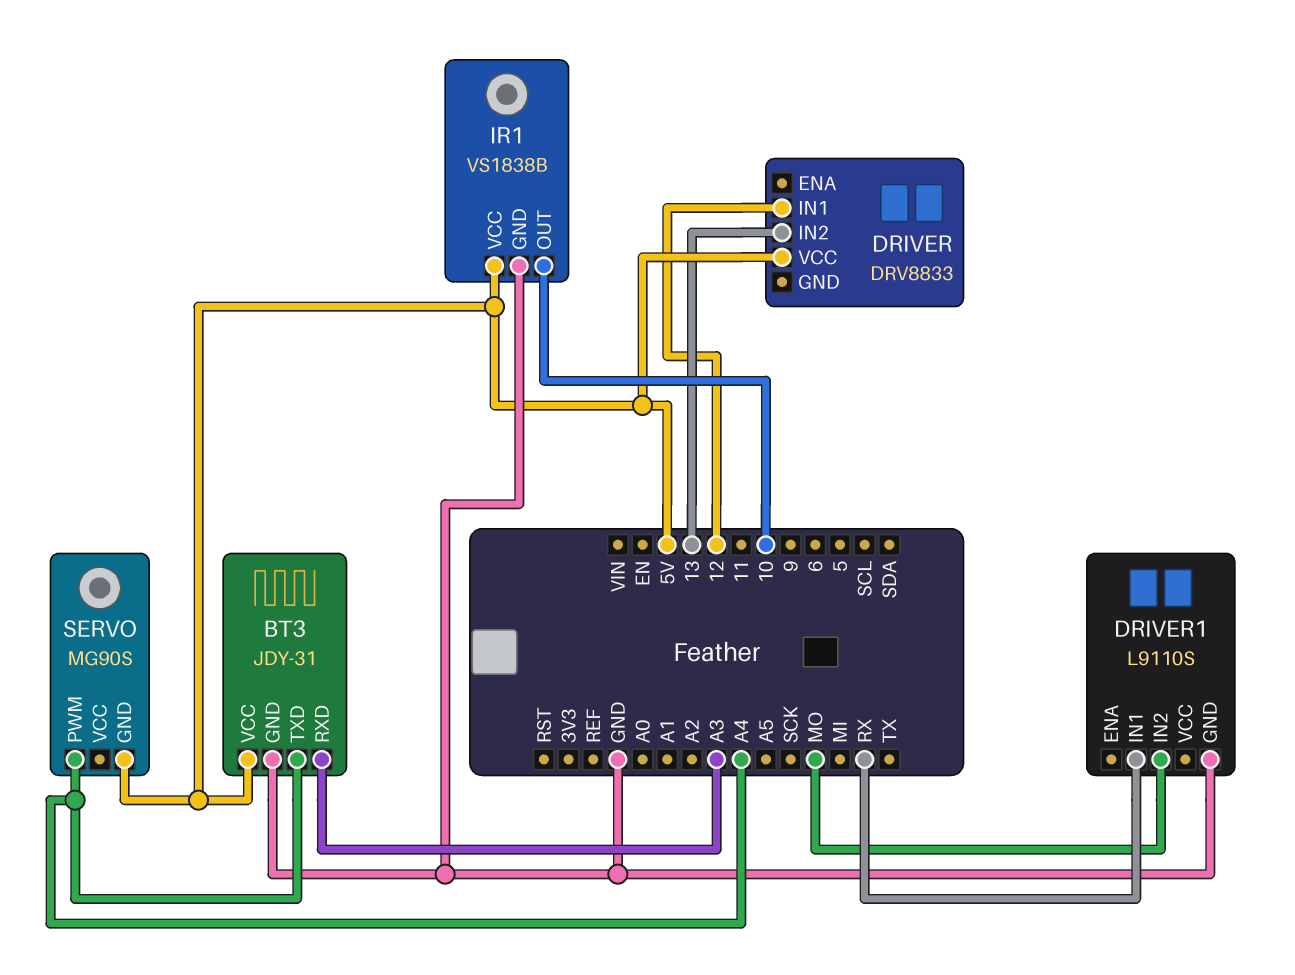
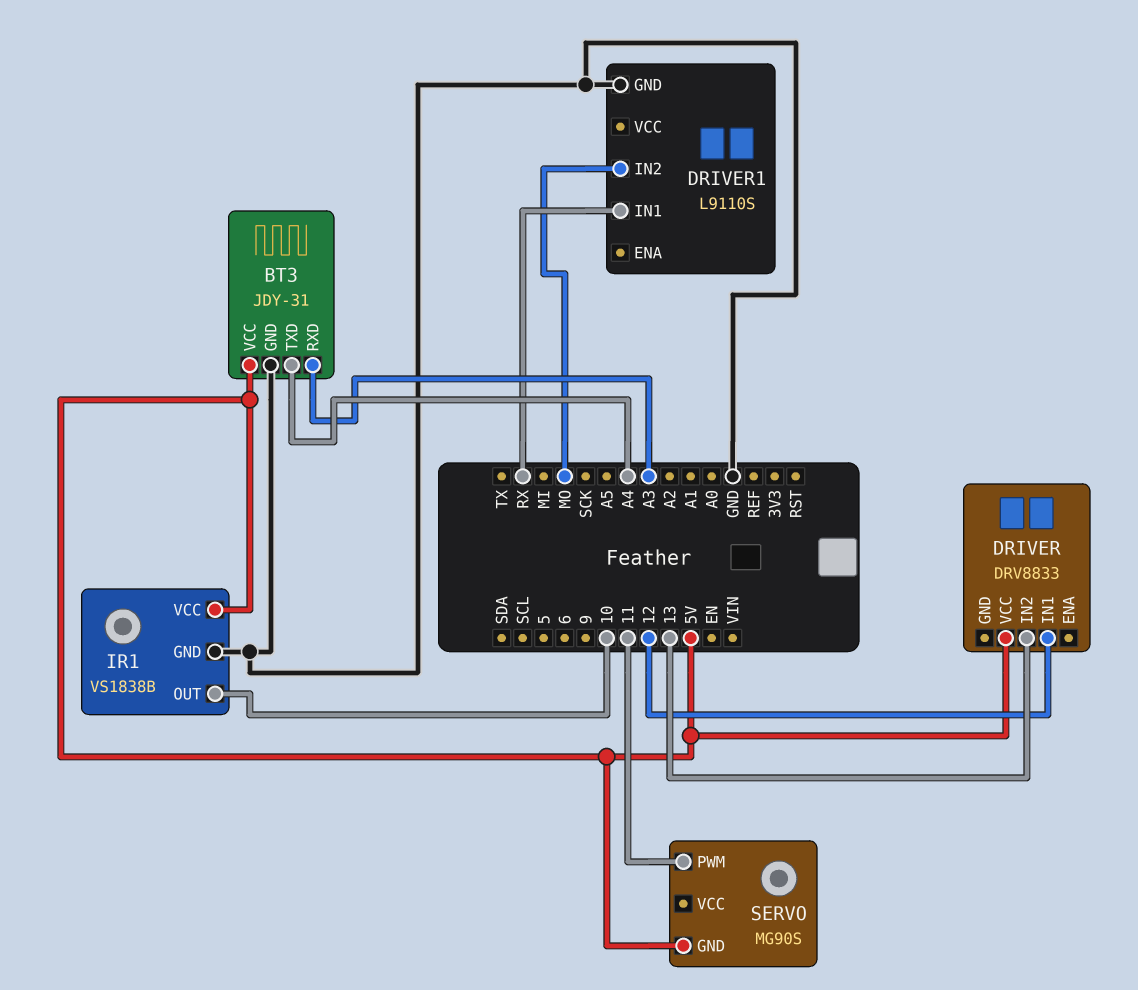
SERVO pin PWM: A4 -> 11

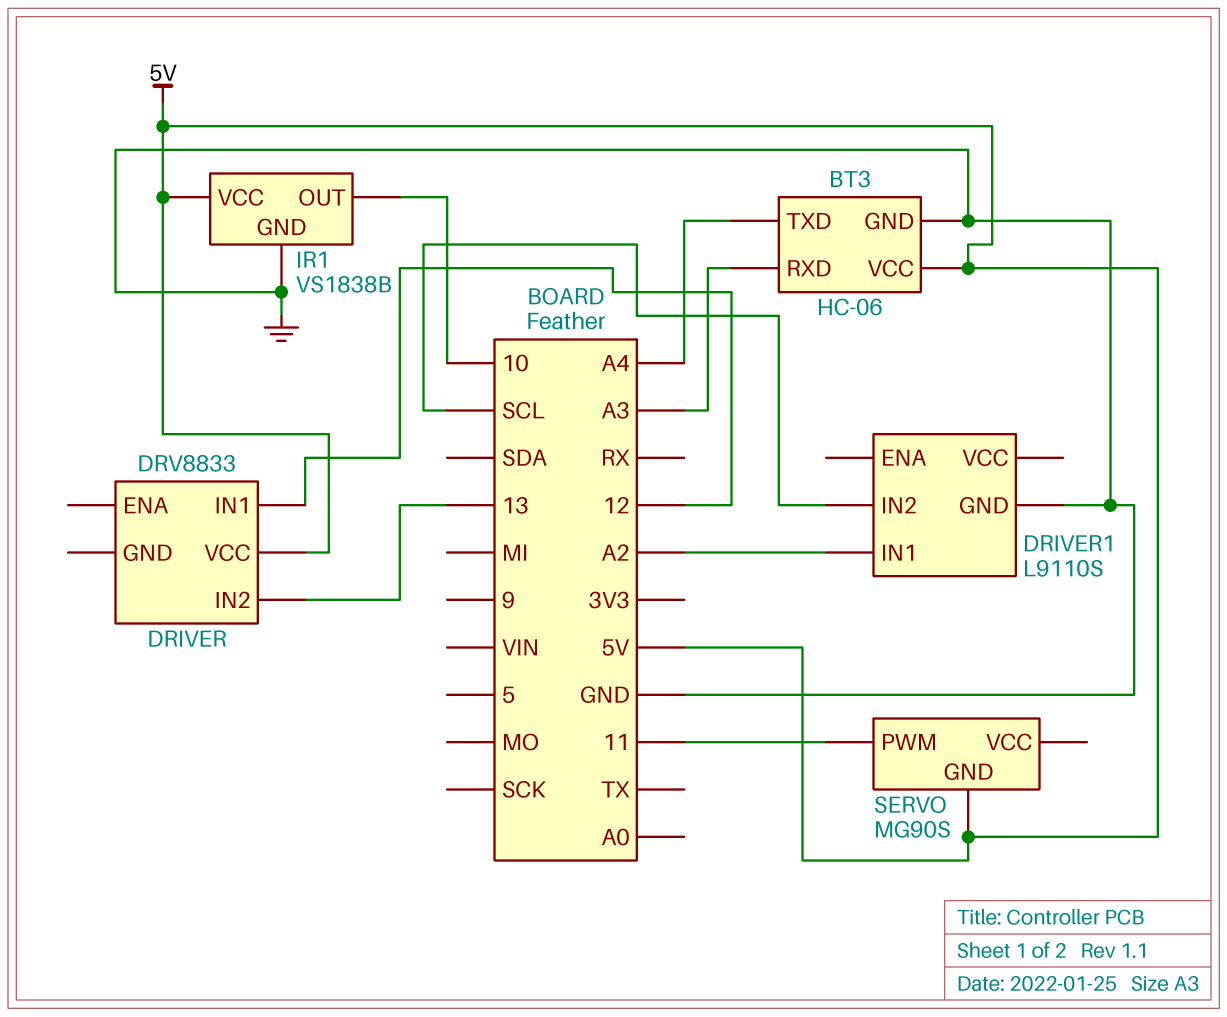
BT3: JDY-31 -> HC-06
DRIVER1 pin IN1: RX -> A2
DRIVER1 pin IN2: MO -> SCL

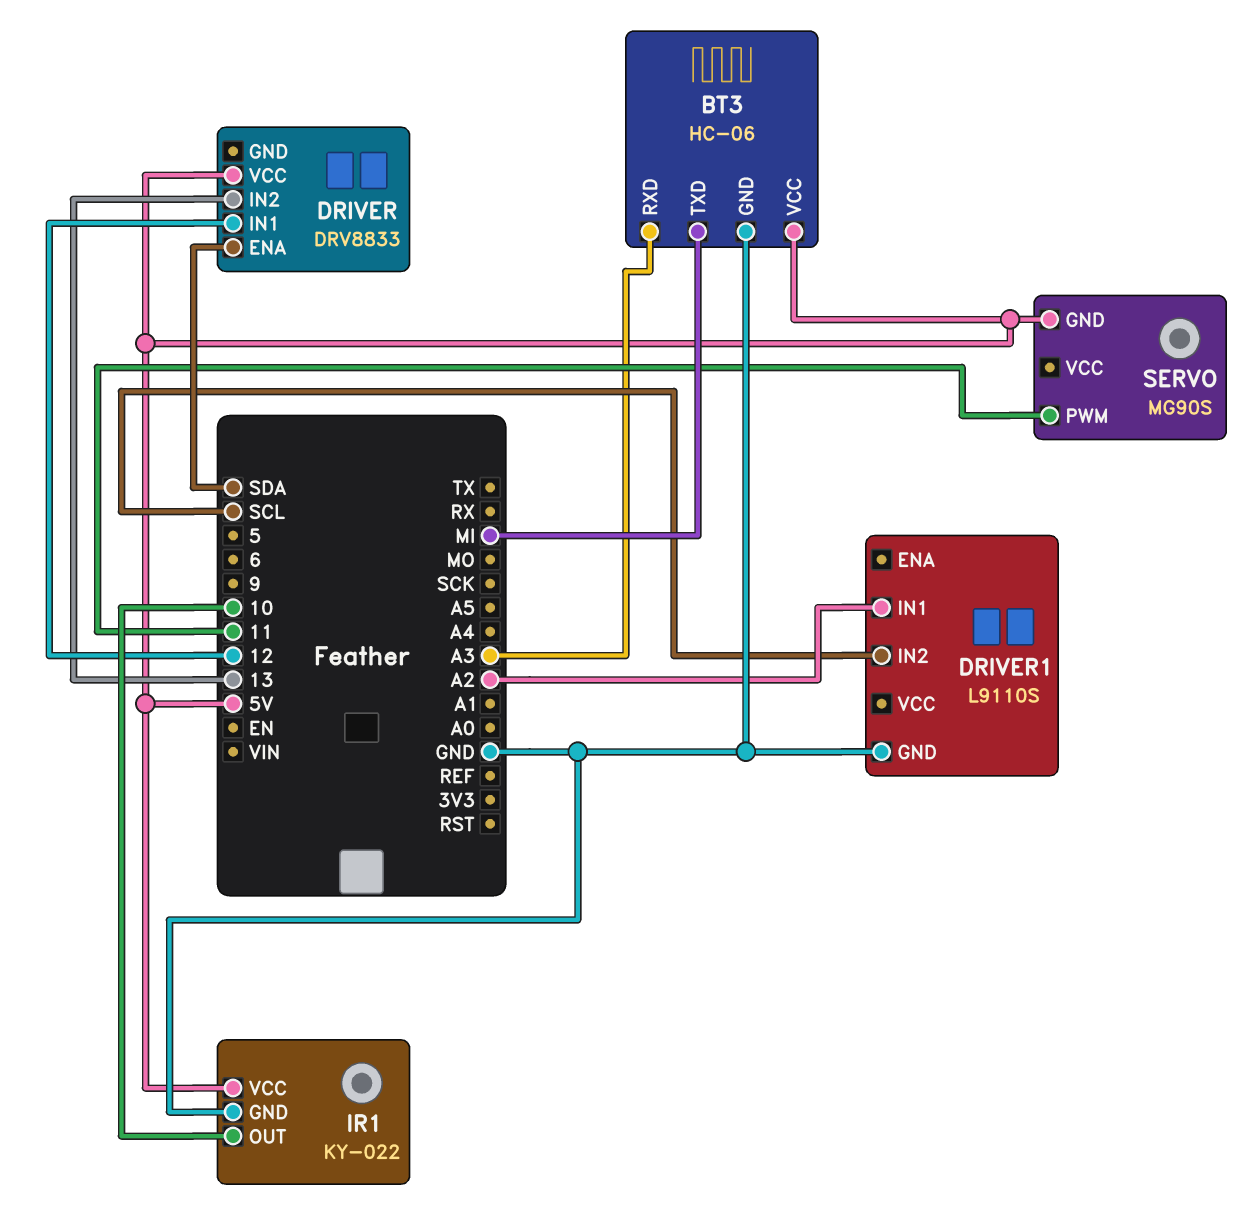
BT3 pin TXD: A4 -> MI
DRIVER pin ENA: none -> SDA
IR1: VS1838B -> KY-022

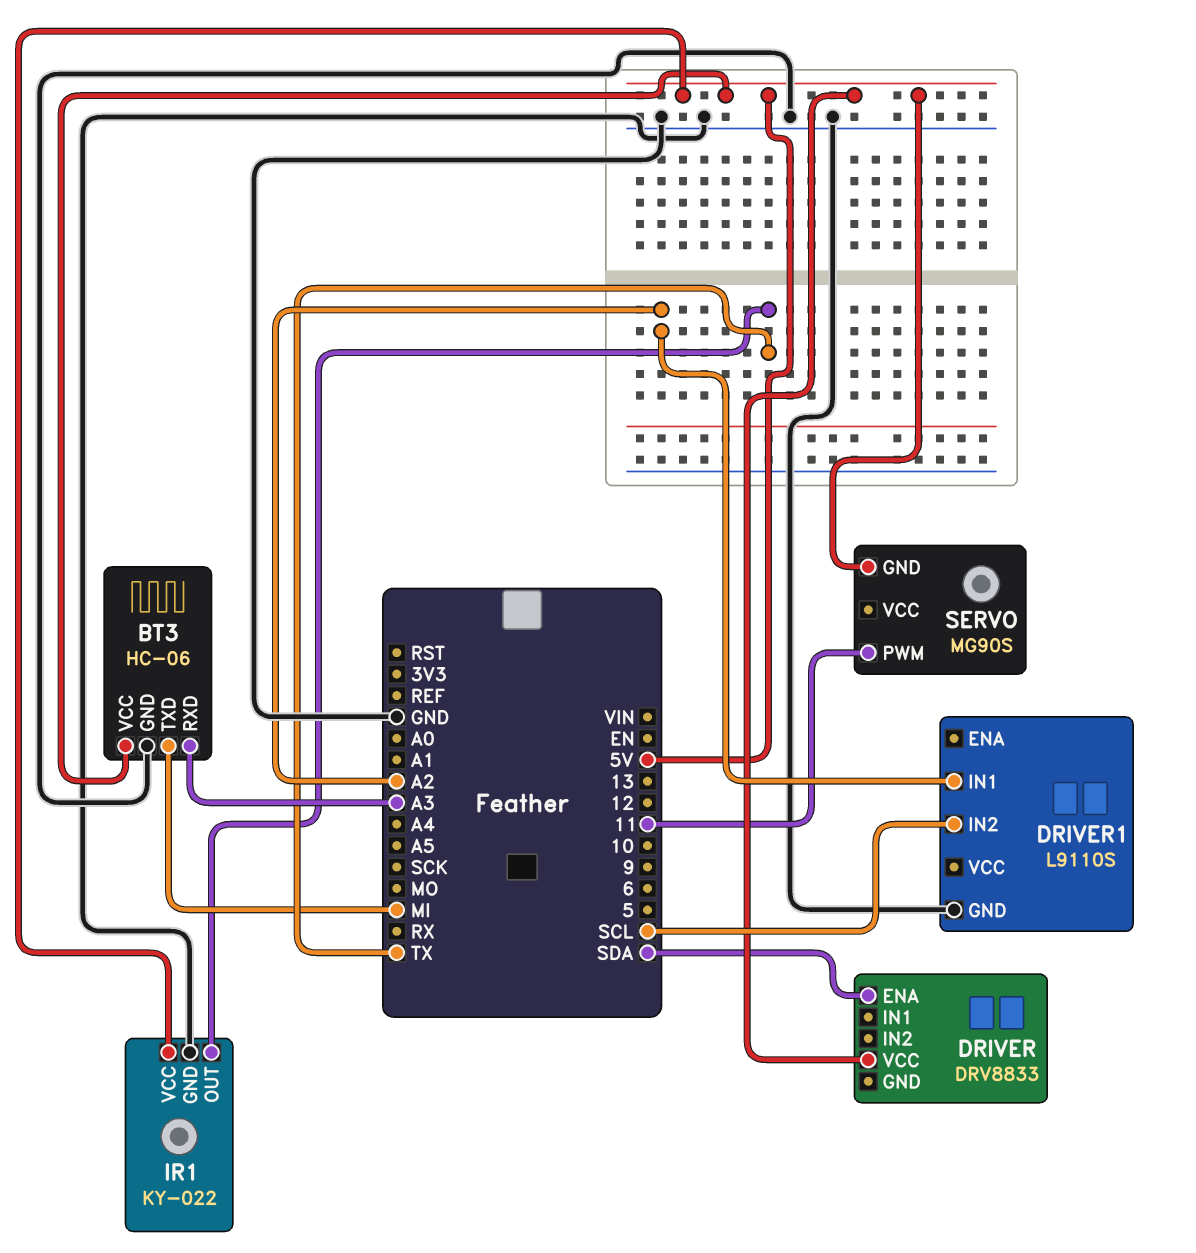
DRIVER pin IN1: 12 -> none
DRIVER pin IN2: 13 -> none
IR1 pin OUT: 10 -> TX

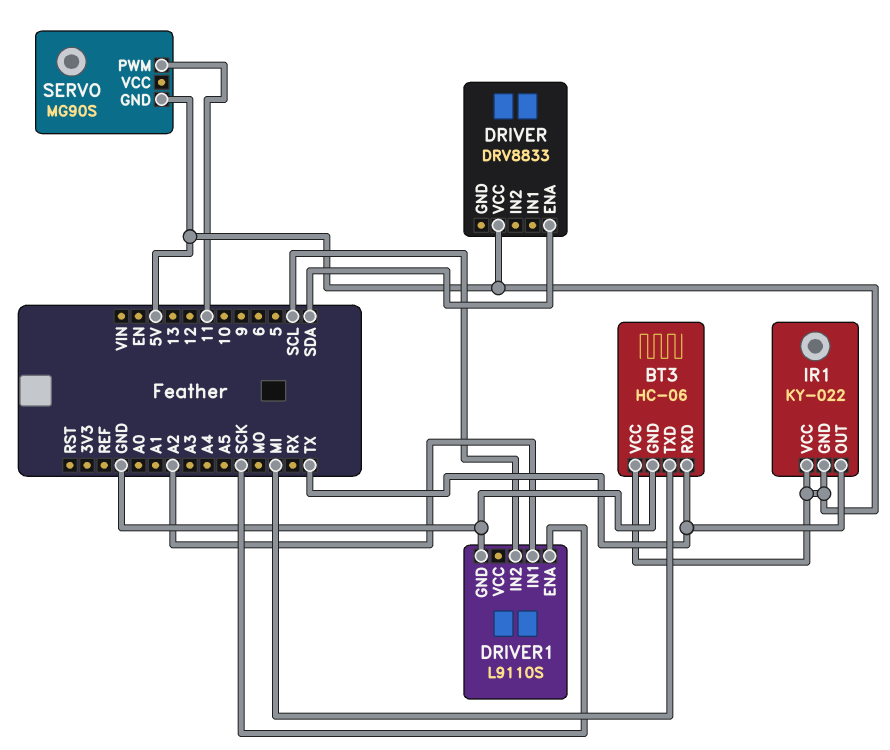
BT3 pin RXD: A3 -> TX
DRIVER1 pin ENA: none -> SCK
IR1 pin GND: GND -> 5V

